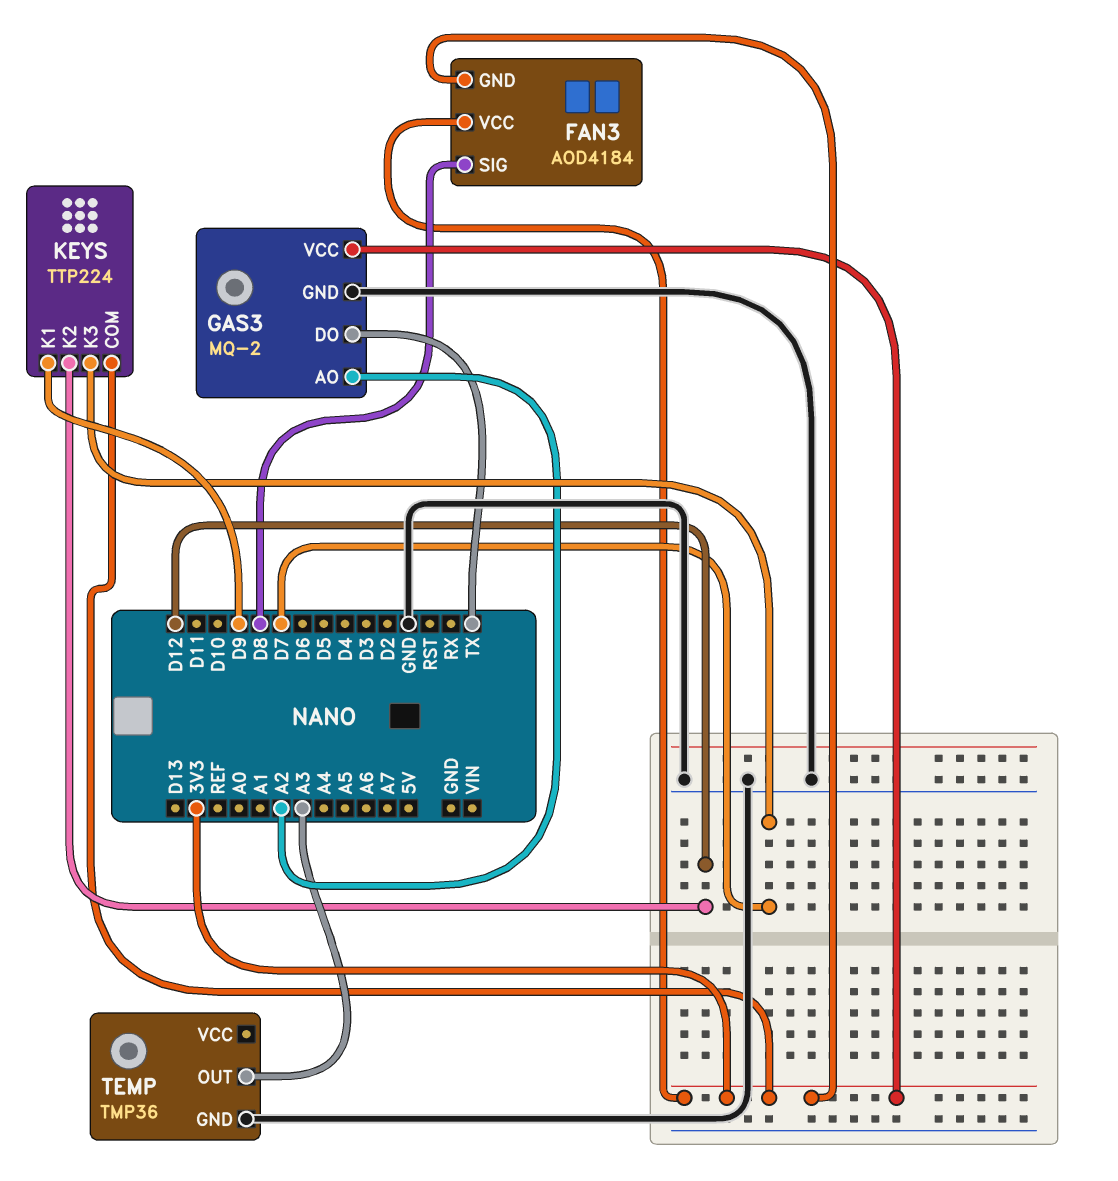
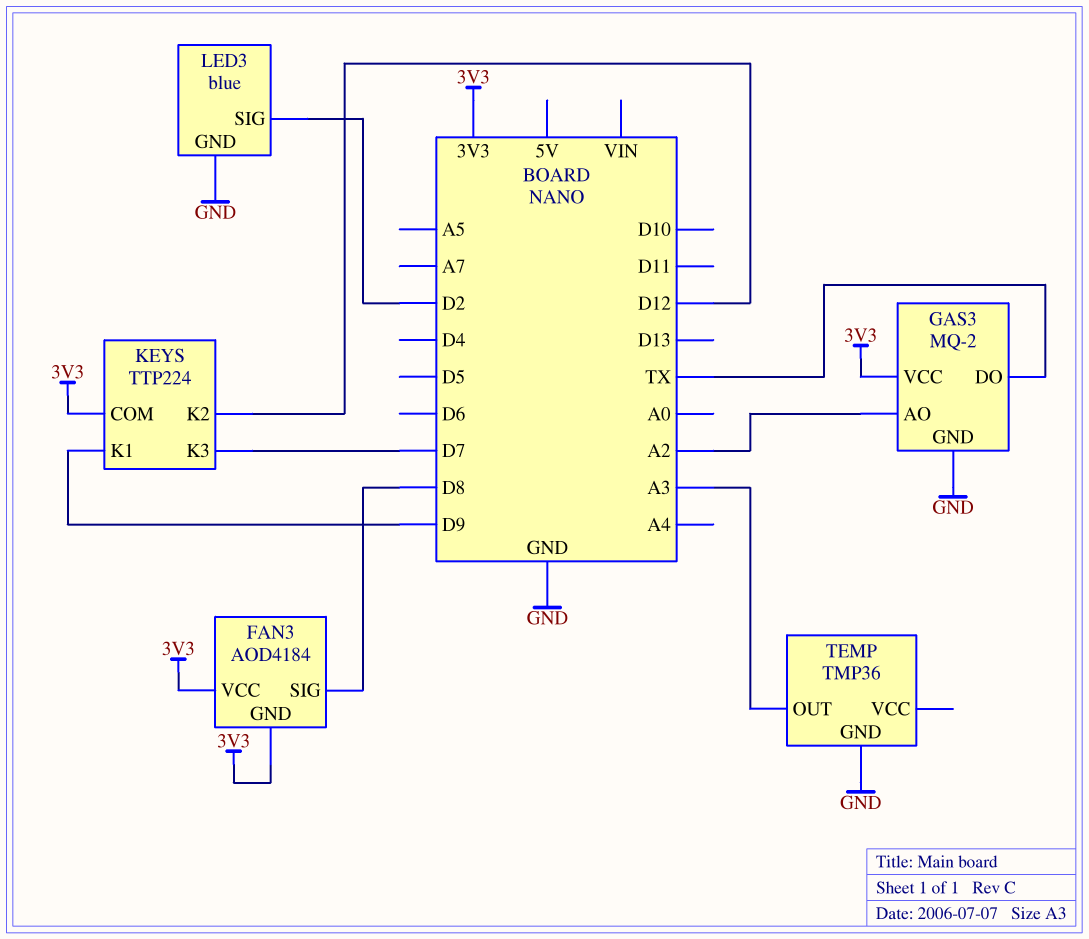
LED3: none -> blue
LED3 pin GND: none -> GND
LED3 pin SIG: none -> D2

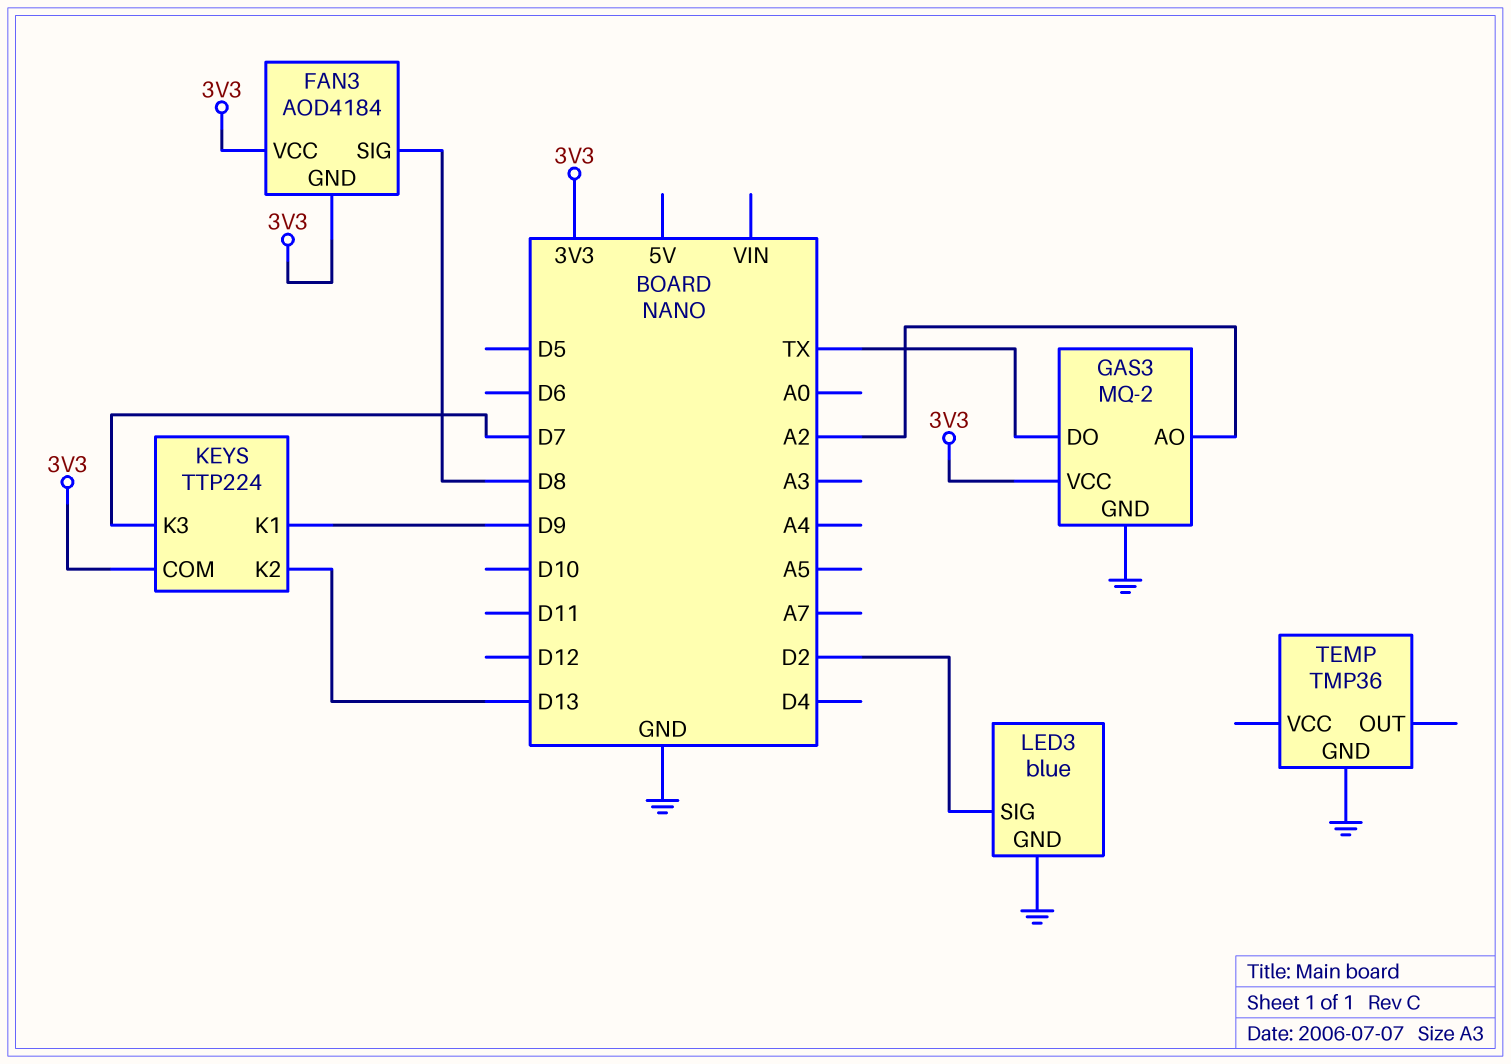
KEYS pin K2: D12 -> D13
TEMP pin OUT: A3 -> none

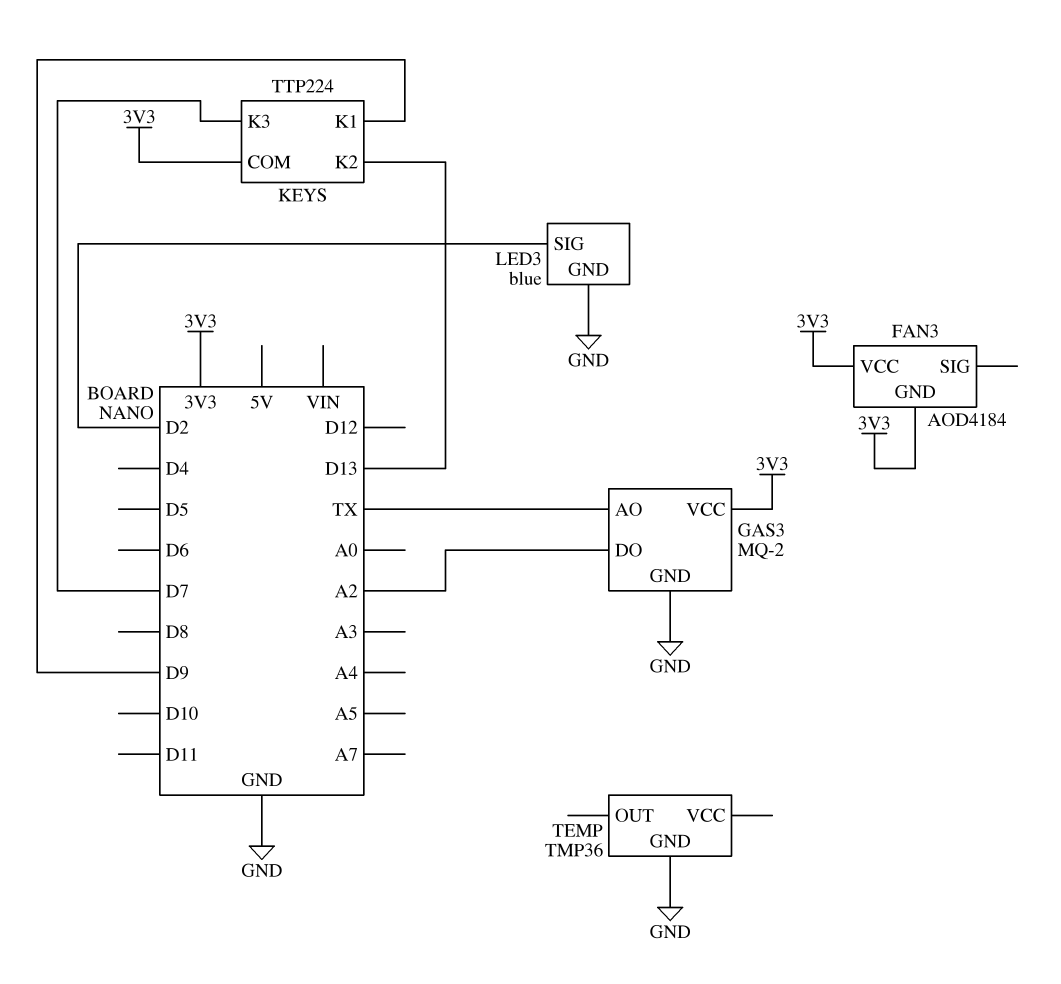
FAN3 pin SIG: D8 -> none
GAS3 pin AO: A2 -> TX
GAS3 pin DO: TX -> A2

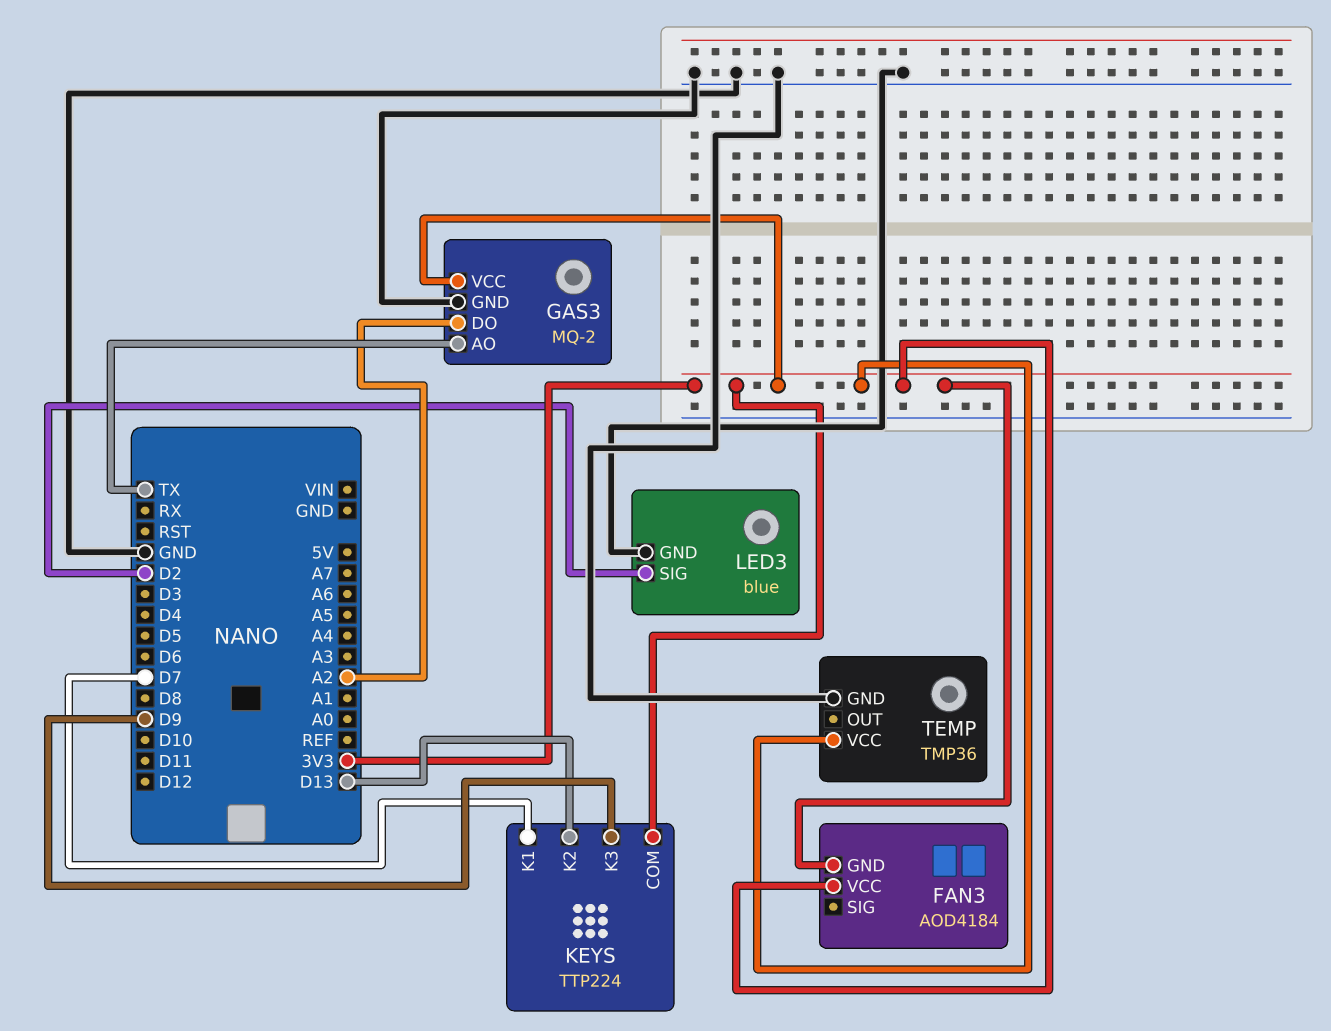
KEYS pin K1: D9 -> D7
KEYS pin K3: D7 -> D9
TEMP pin VCC: none -> 3V3

